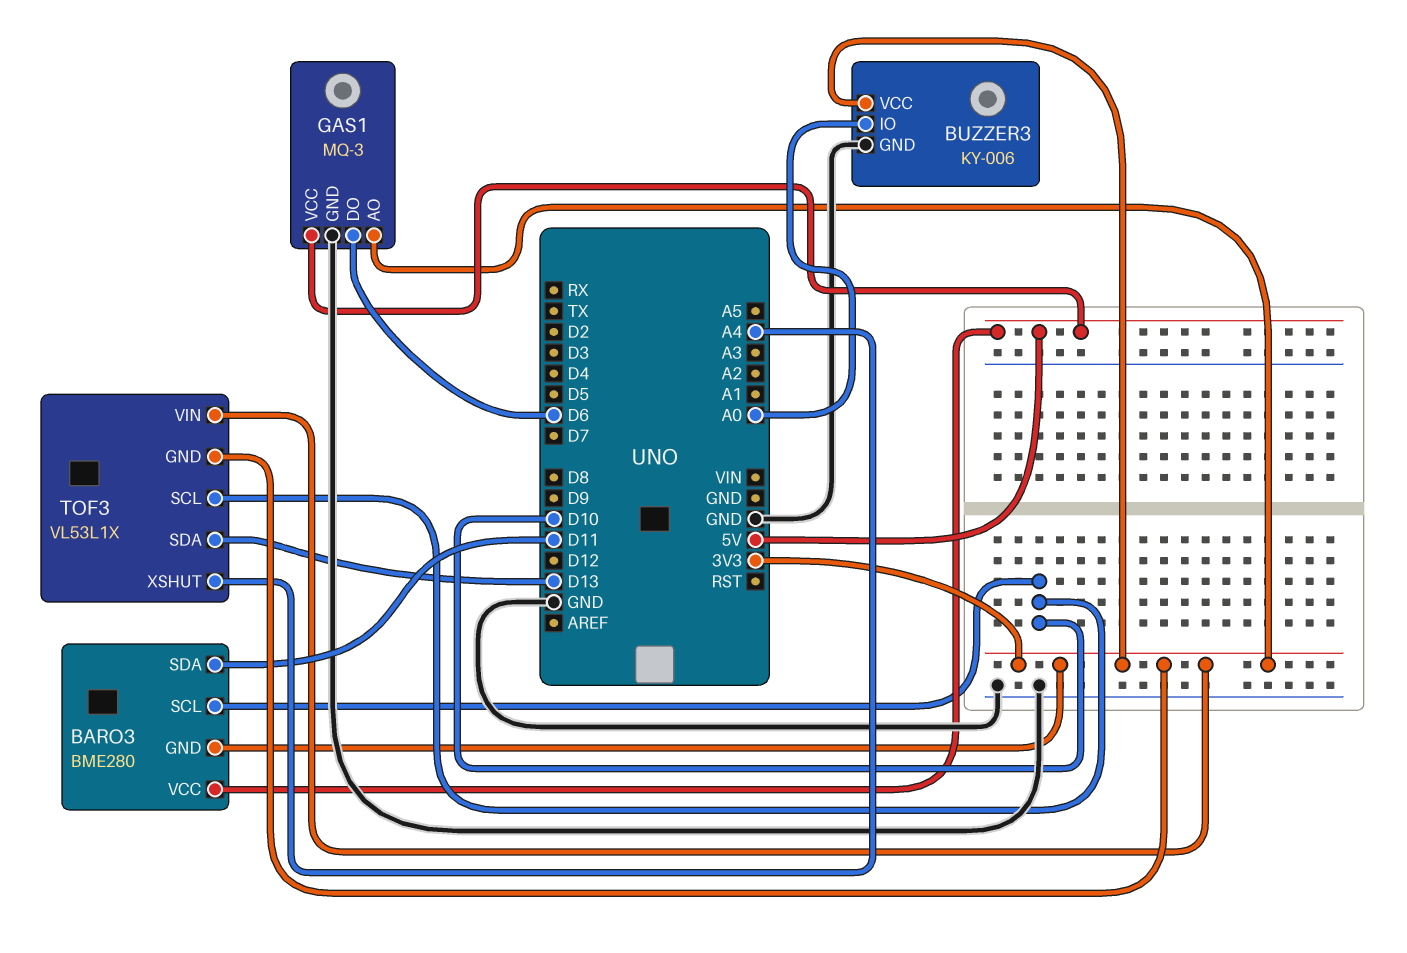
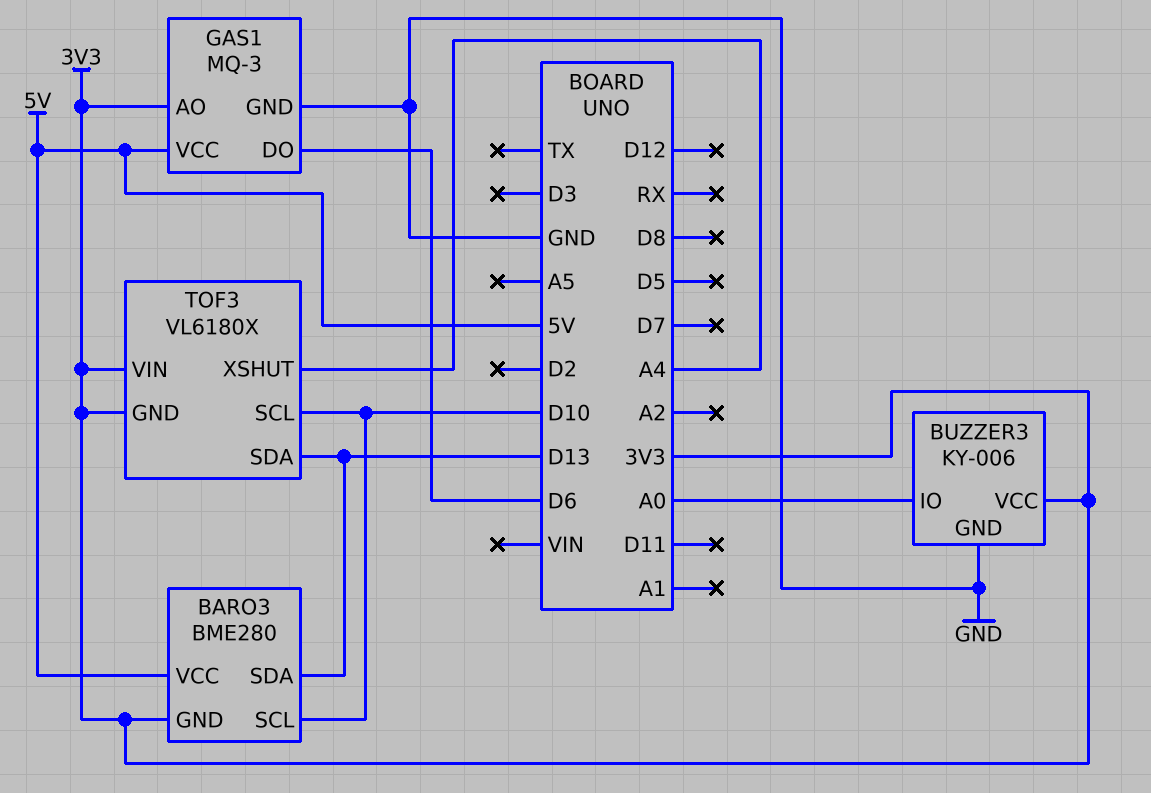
BARO3 pin SDA: D11 -> D13
TOF3: VL53L1X -> VL6180X

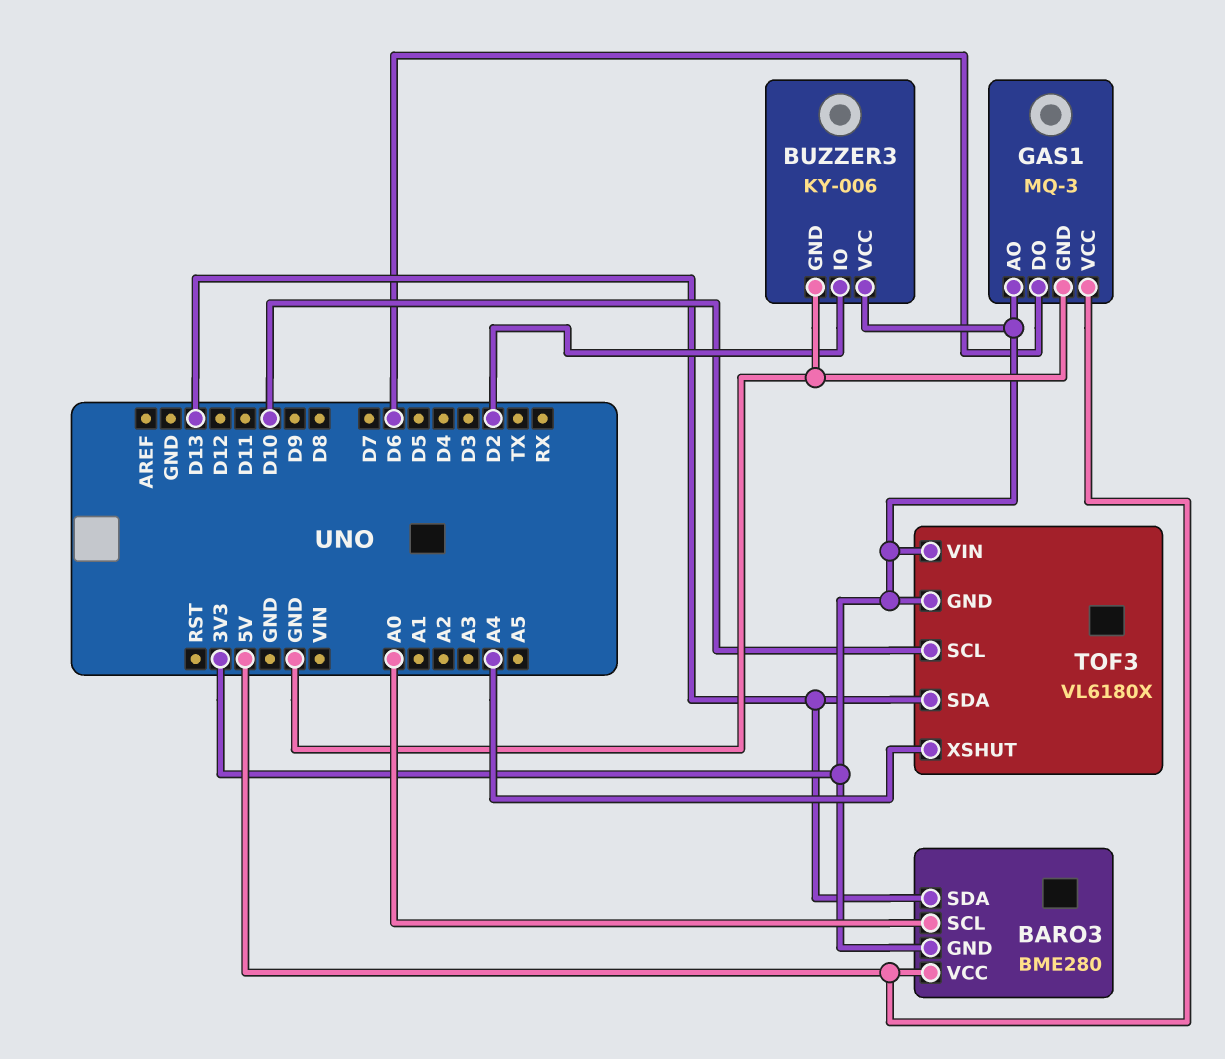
BARO3 pin SCL: D10 -> A0
BUZZER3 pin IO: A0 -> D2

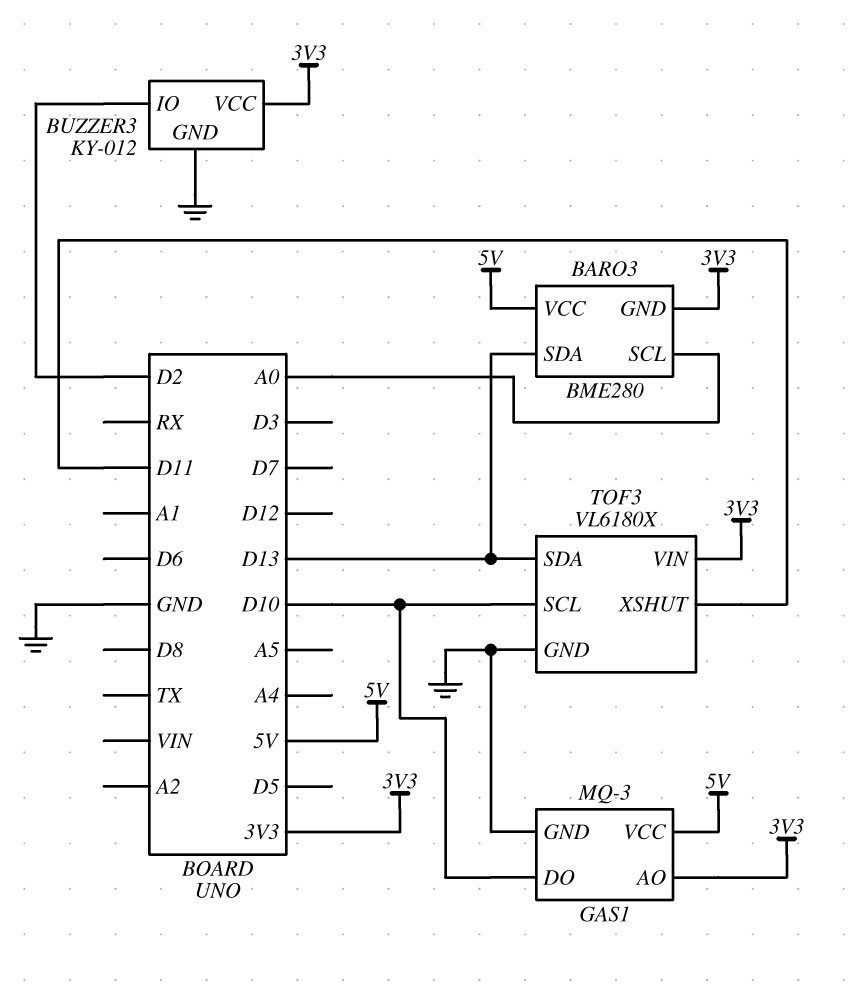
BUZZER3: KY-006 -> KY-012
GAS1 pin DO: D6 -> D10
TOF3 pin GND: 3V3 -> GND
TOF3 pin XSHUT: A4 -> D11

